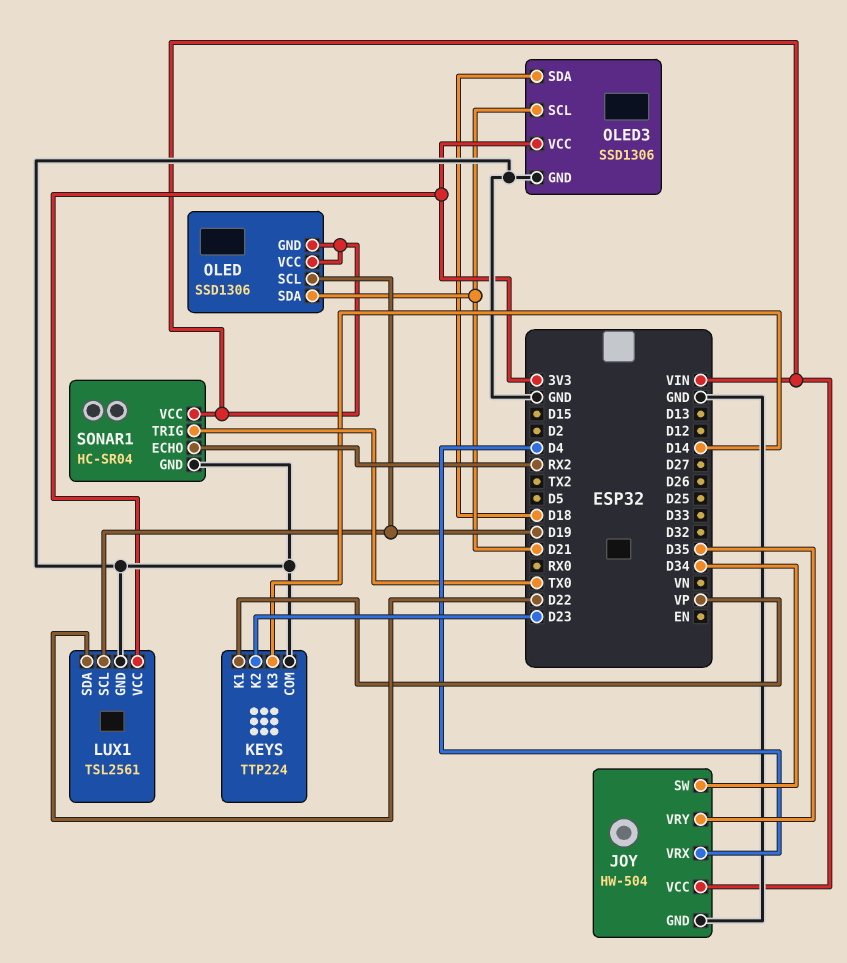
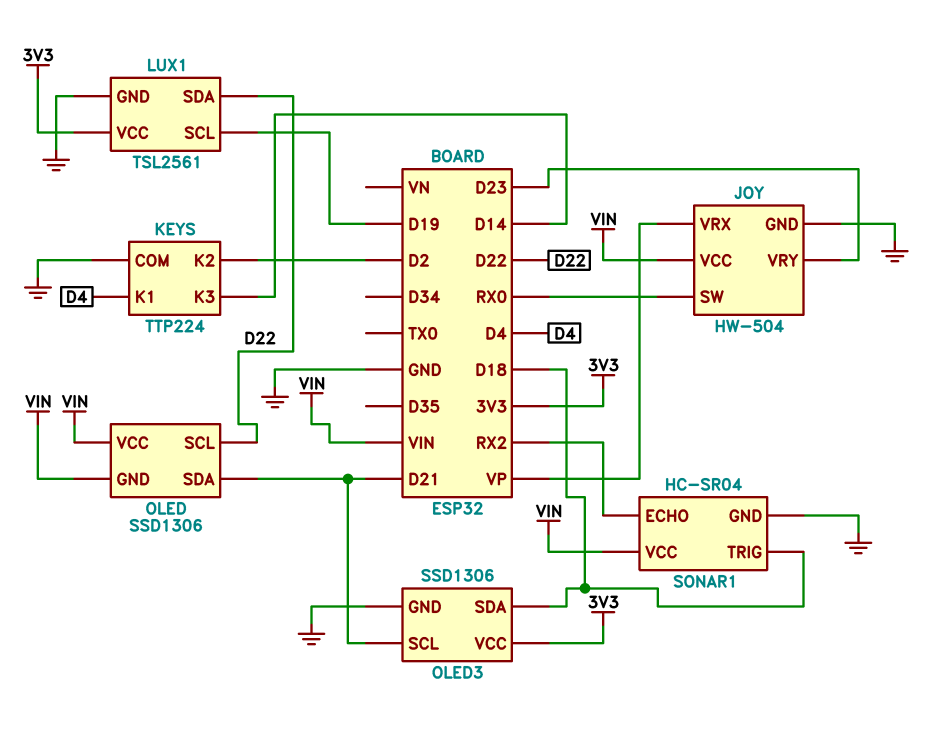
JOY pin SW: D34 -> RX0
JOY pin VRX: D4 -> VP
JOY pin VRY: D35 -> D23
KEYS pin K1: VP -> D4
KEYS pin K2: D23 -> D2
OLED pin SCL: D19 -> D22
SONAR1 pin TRIG: TX0 -> D18

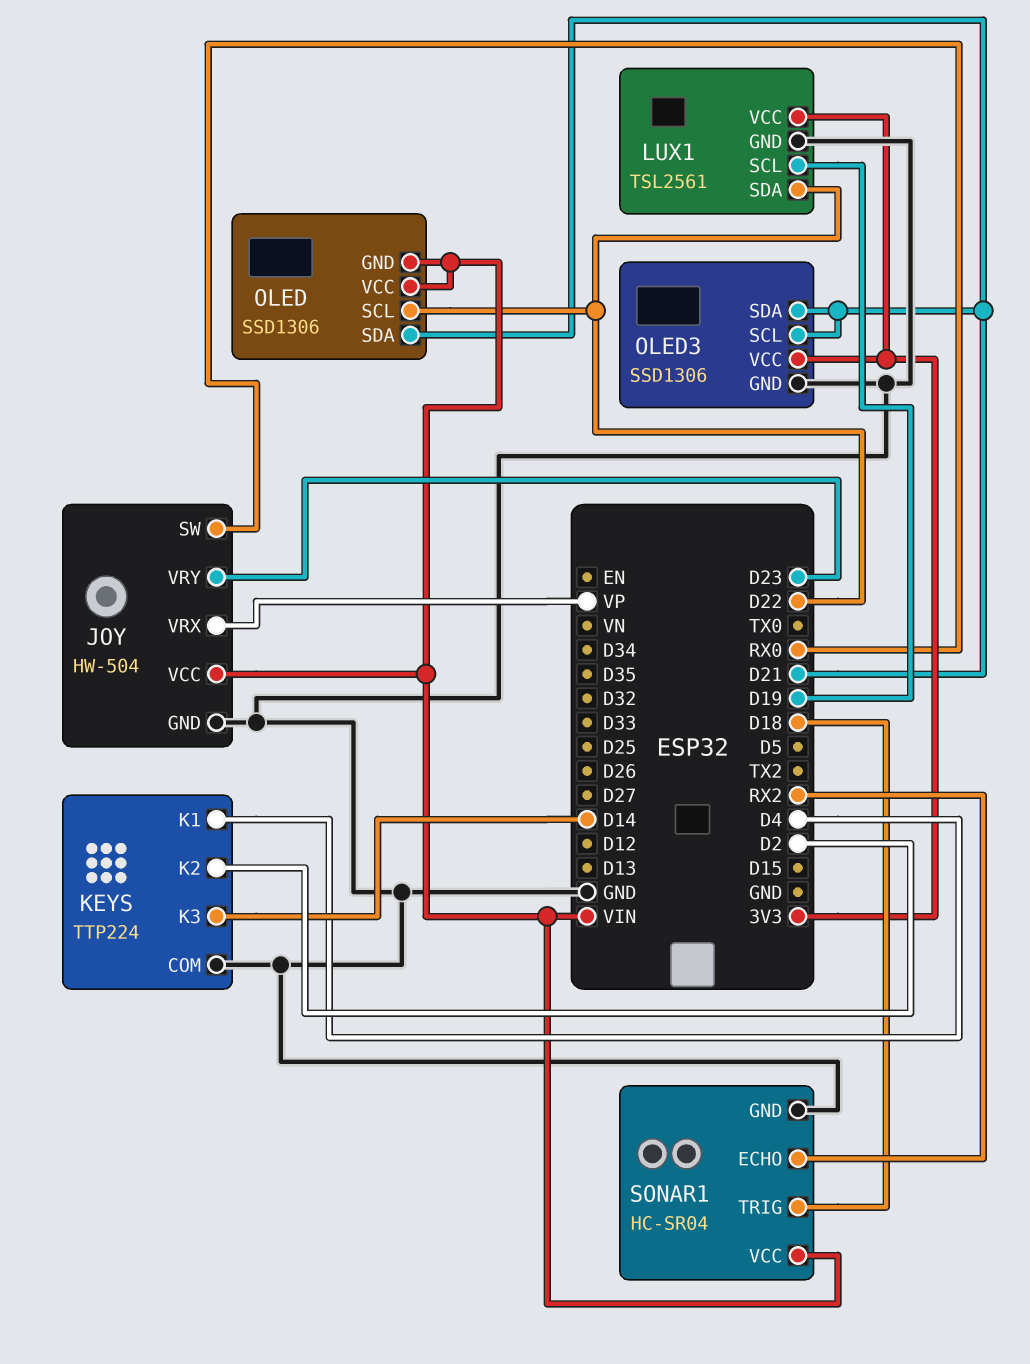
OLED3 pin SDA: D18 -> D21

